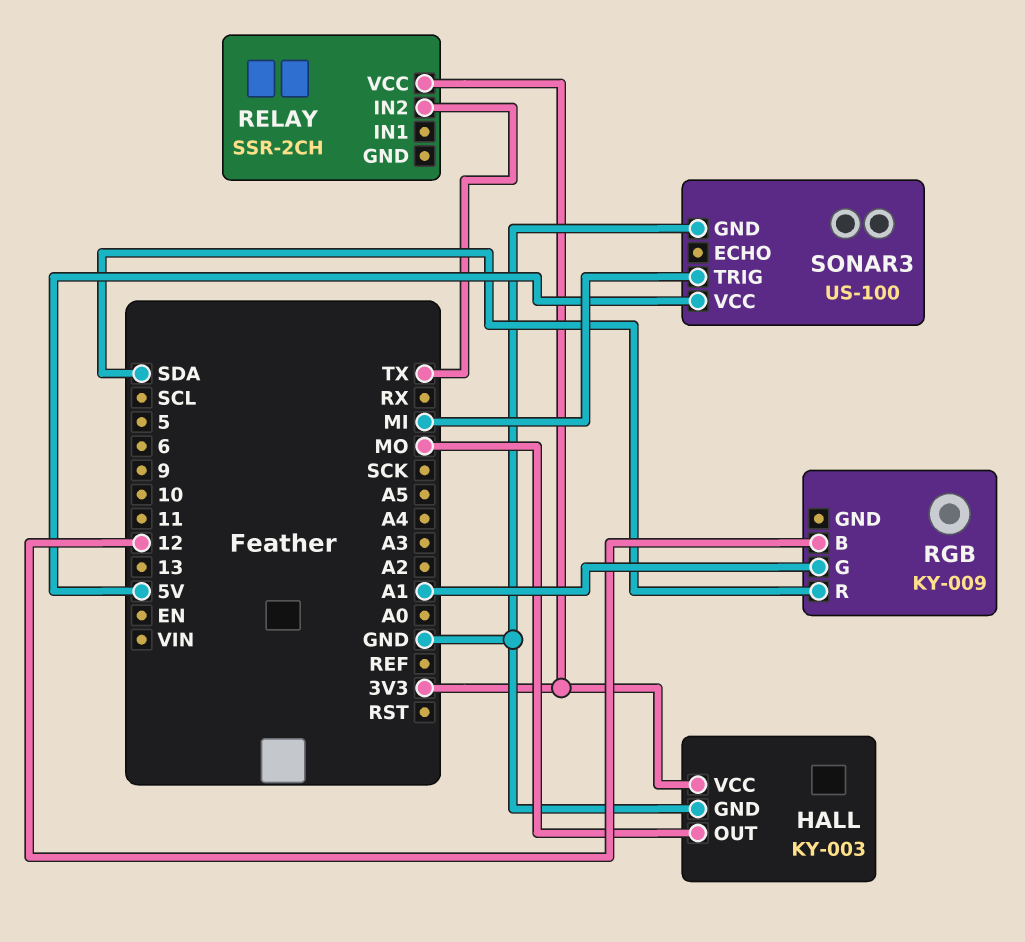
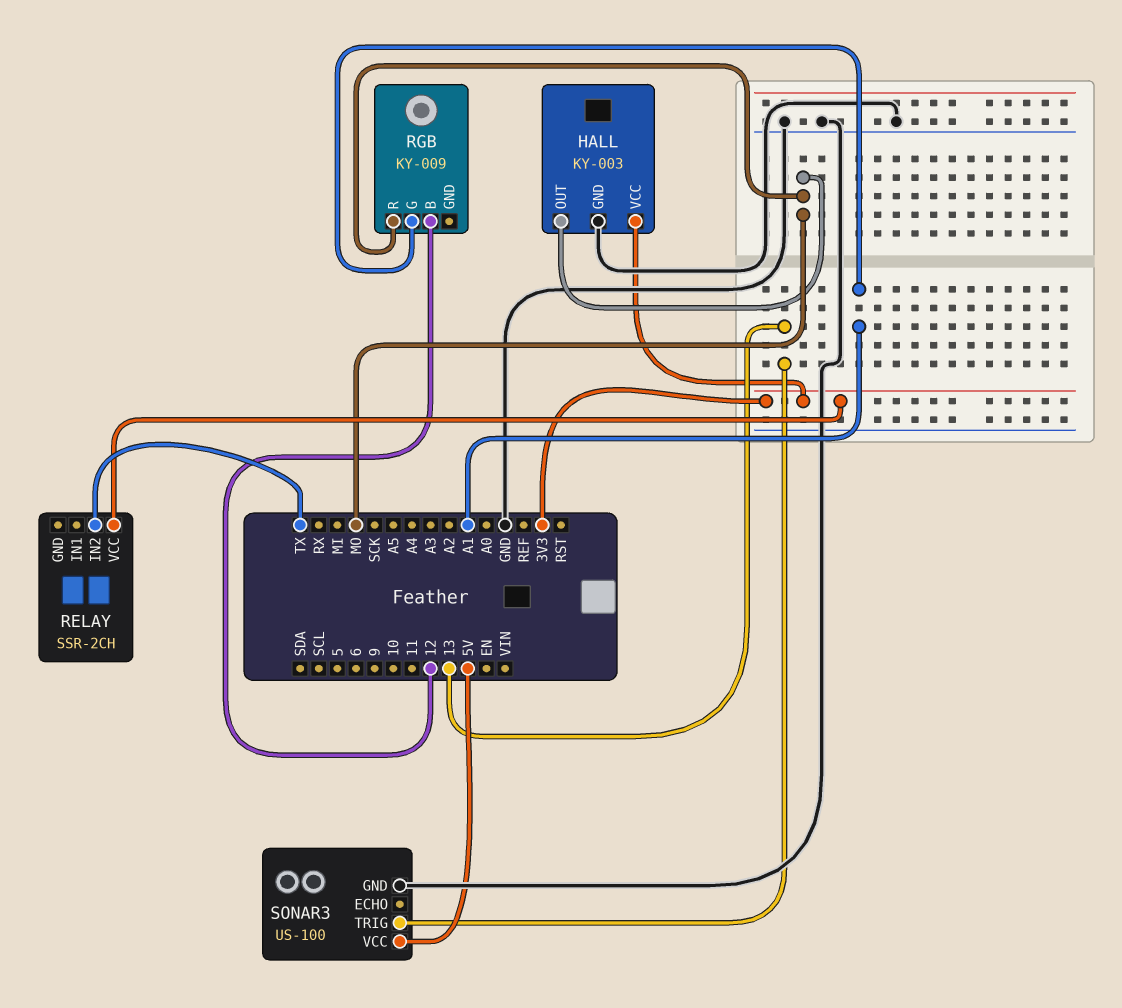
RGB pin R: SDA -> MO
SONAR3 pin TRIG: MI -> 13

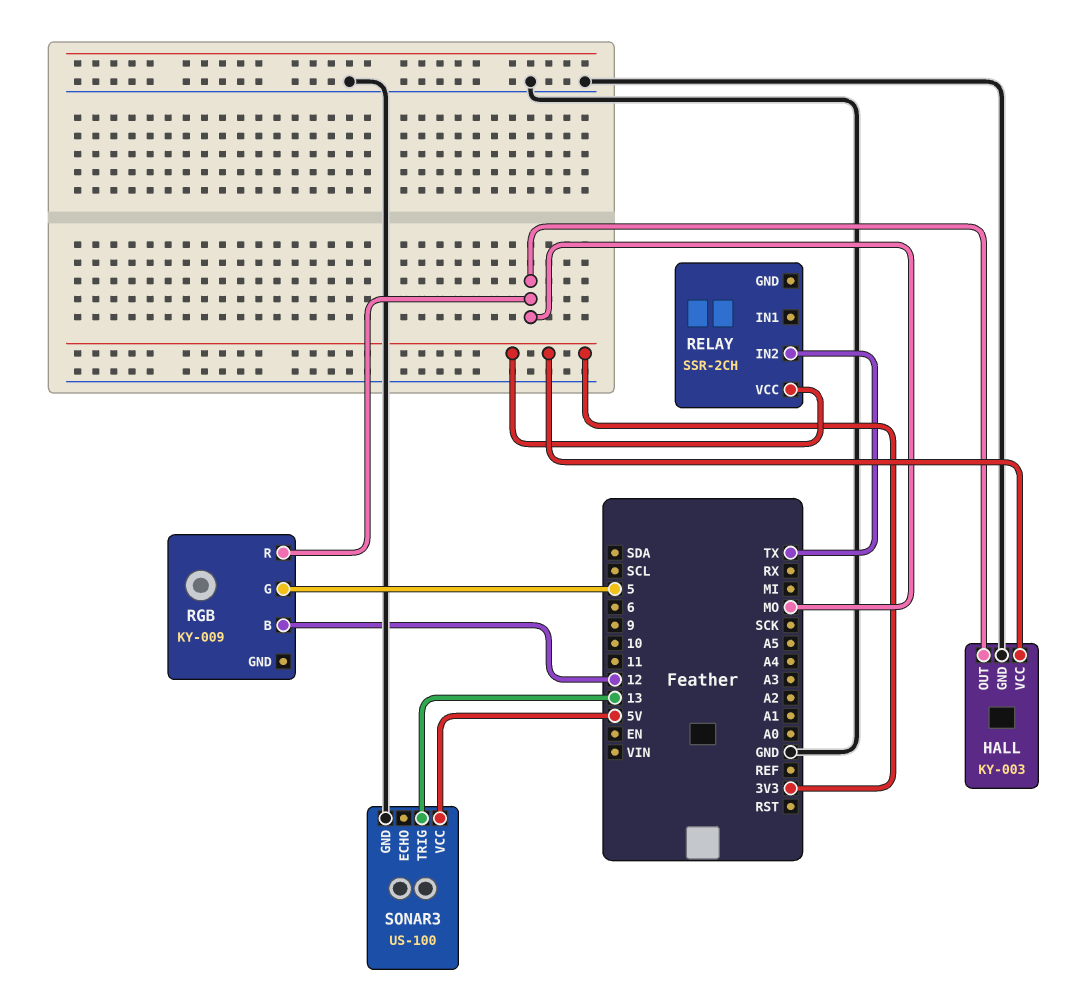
RGB pin G: A1 -> 5

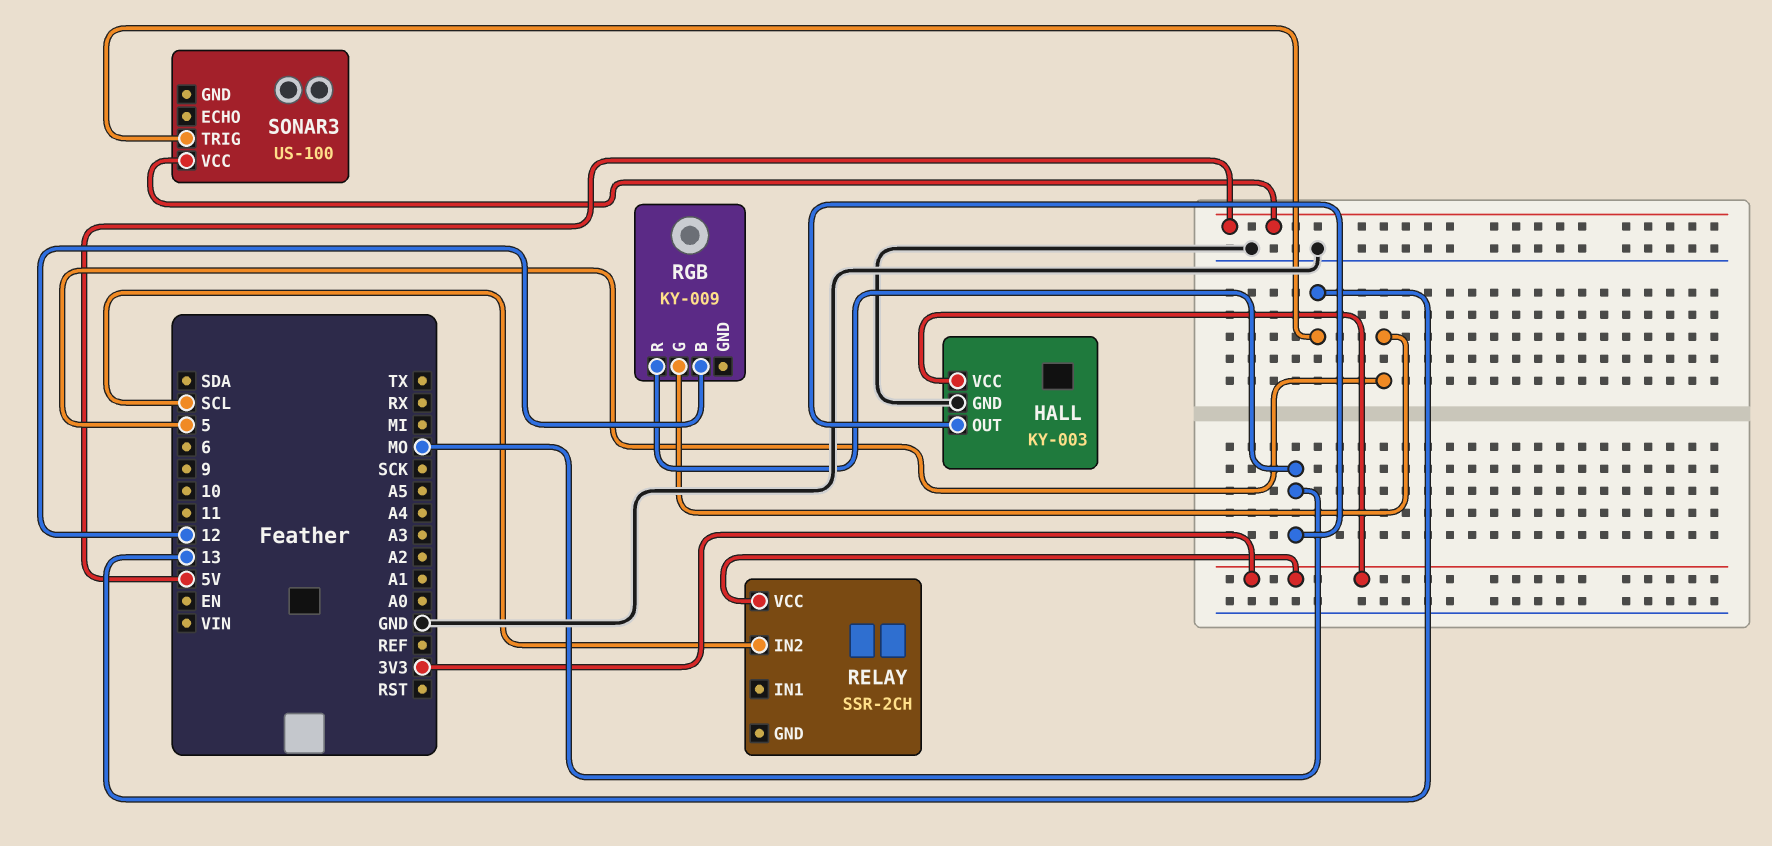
RELAY pin IN2: TX -> SCL
SONAR3 pin GND: GND -> none

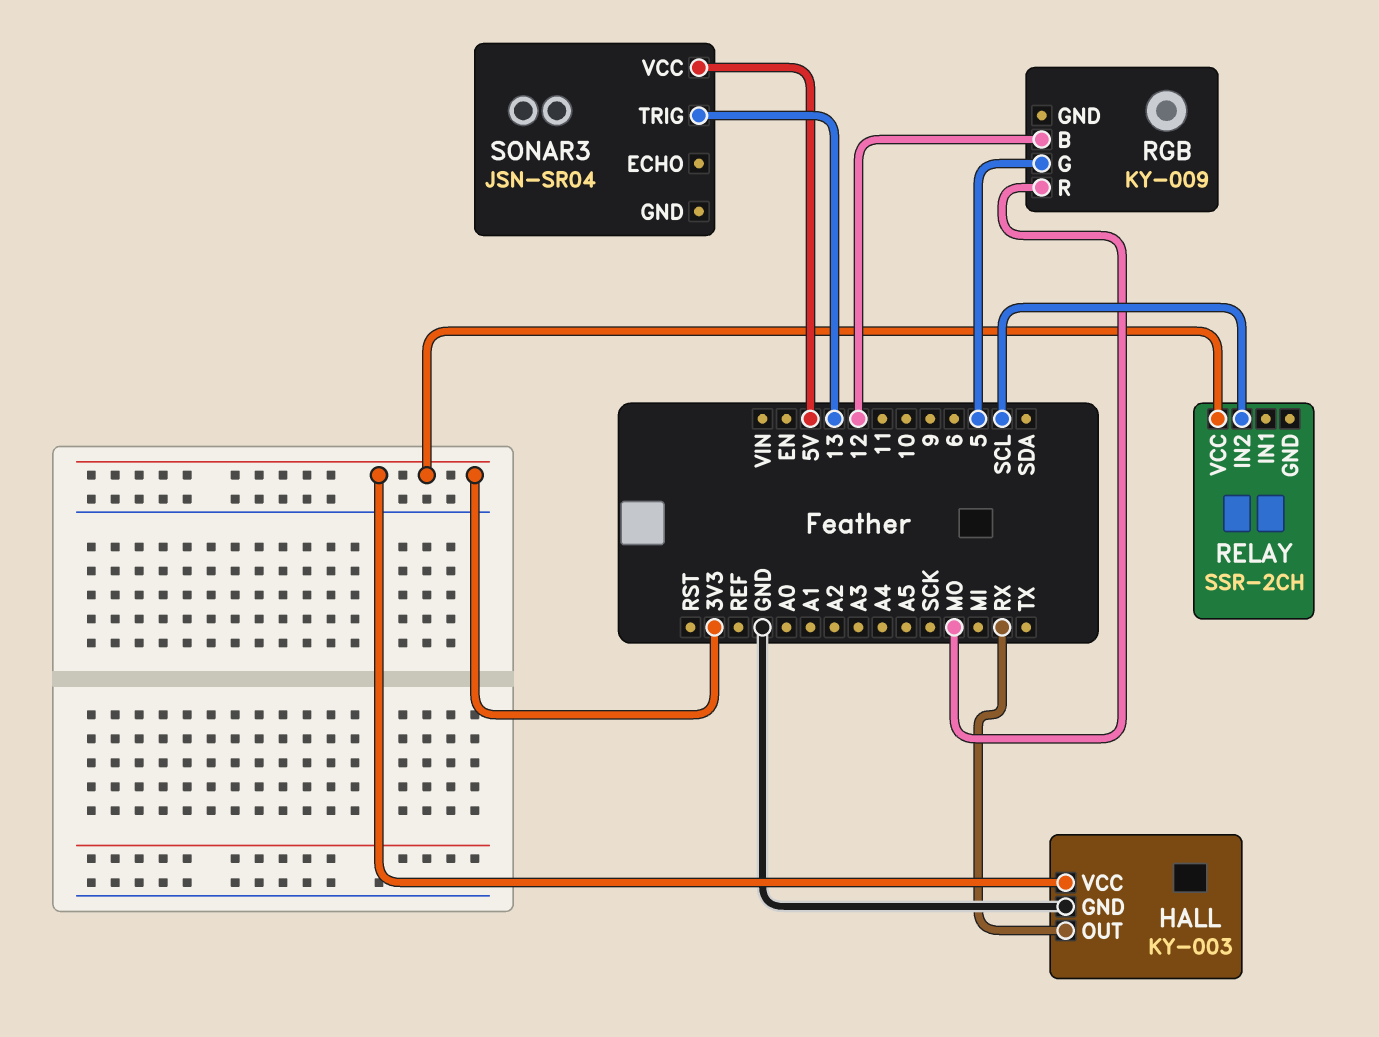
HALL pin OUT: MO -> RX
SONAR3: US-100 -> JSN-SR04

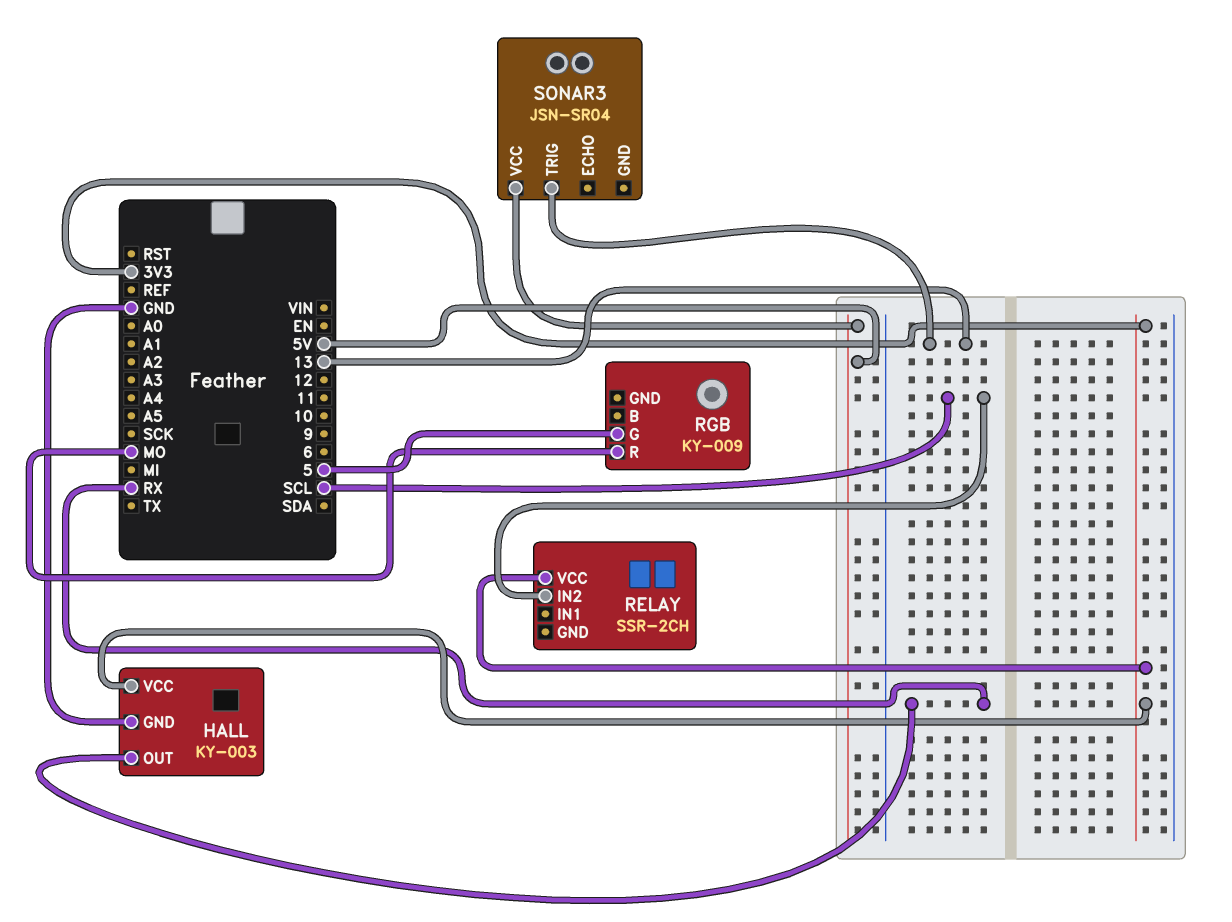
RGB pin B: 12 -> none

